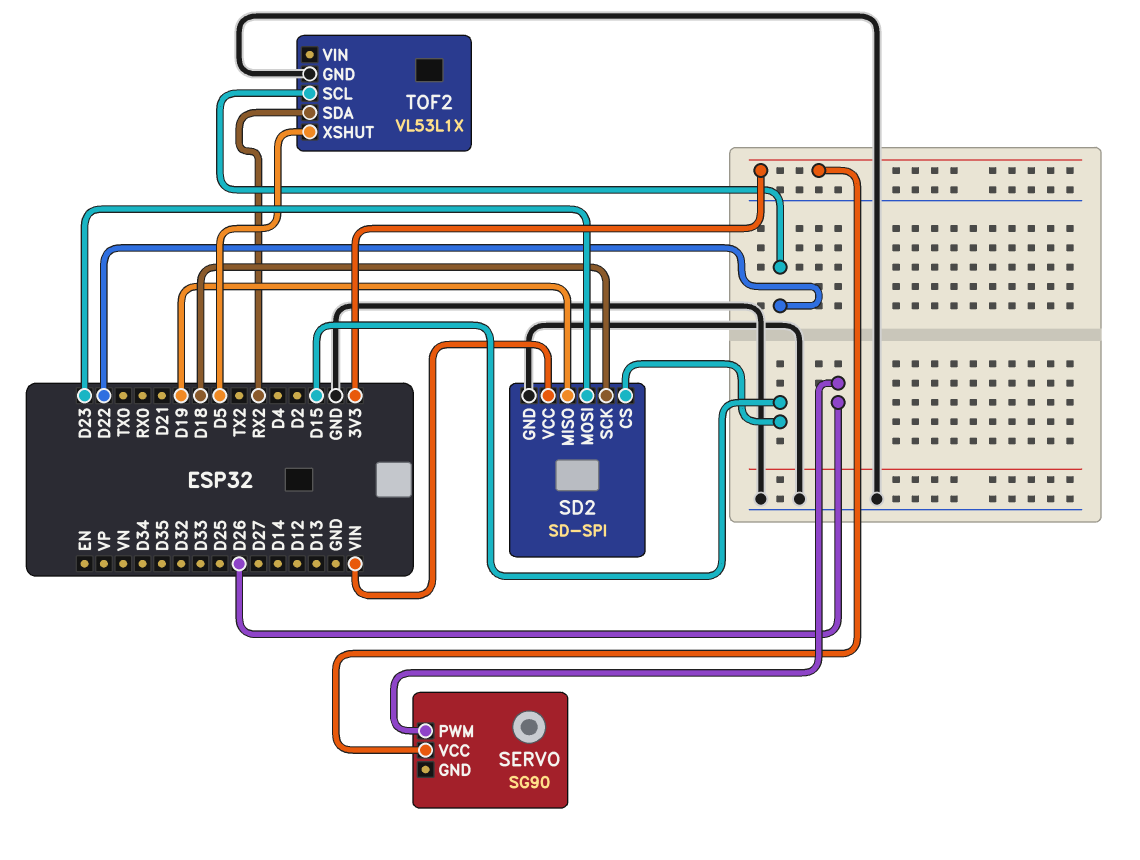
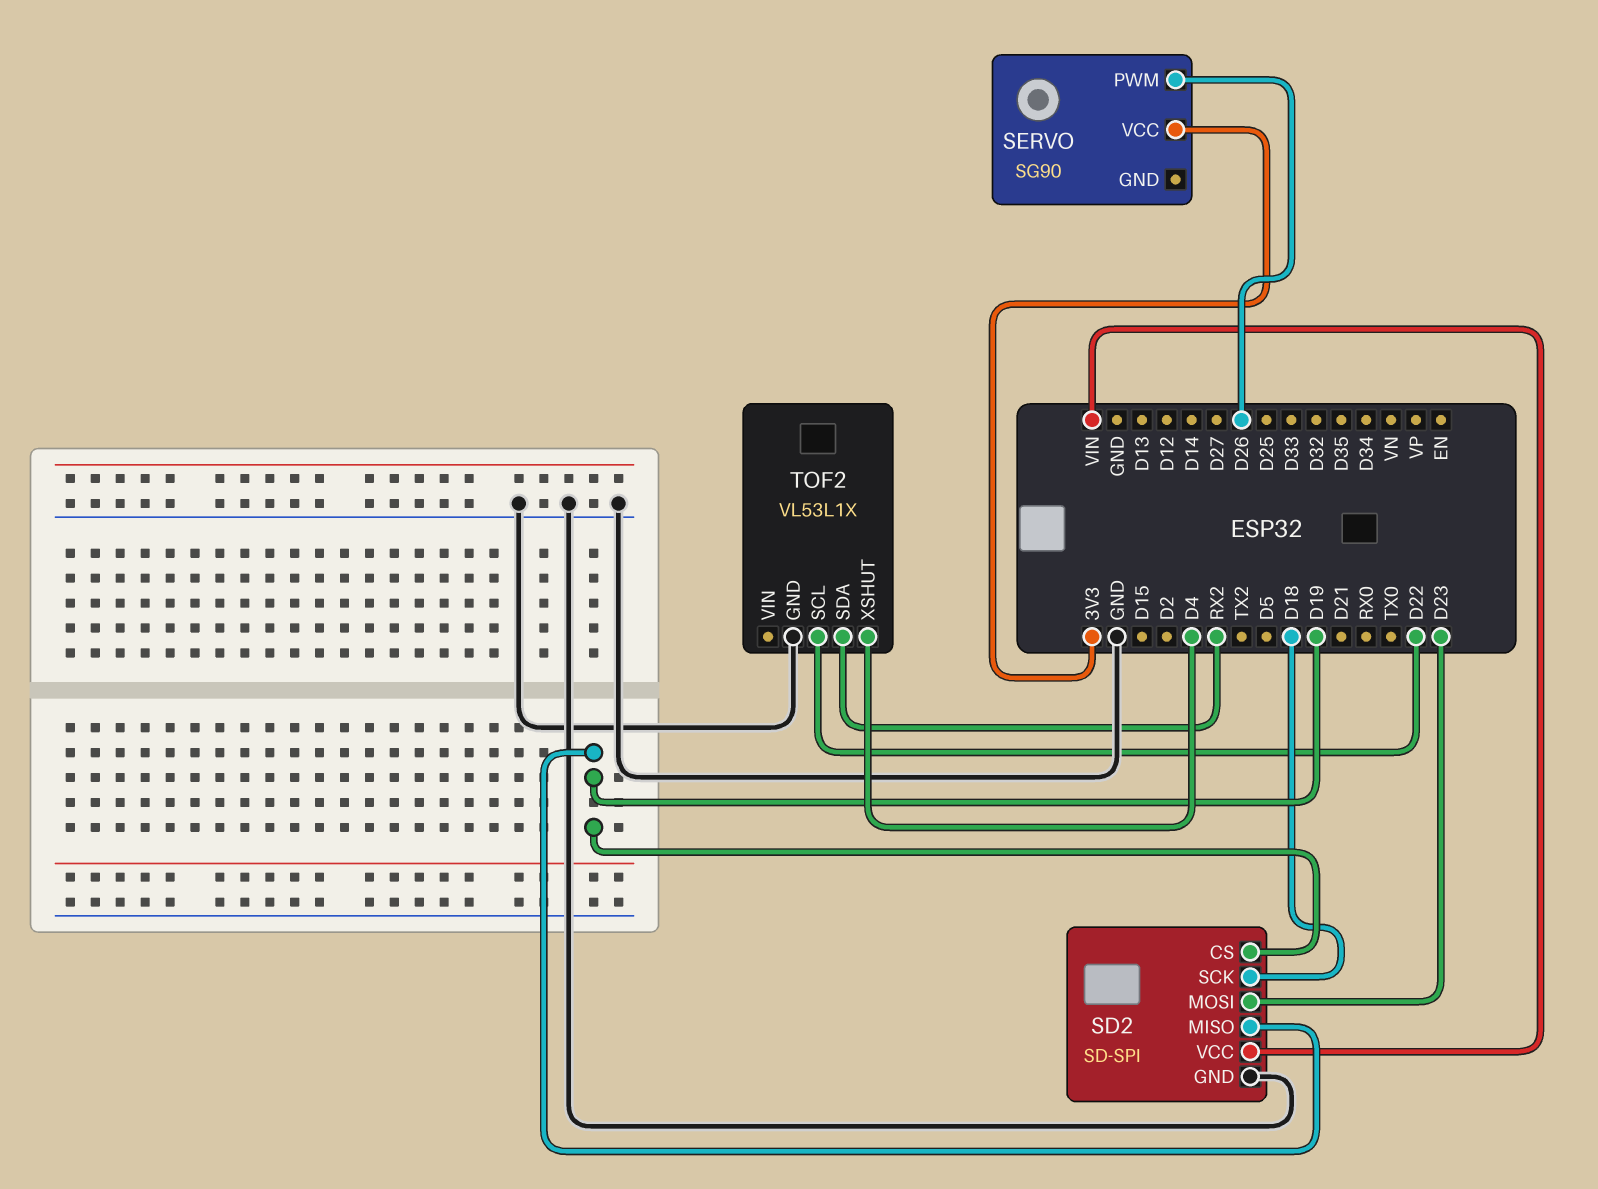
SD2 pin CS: D15 -> D19
TOF2 pin XSHUT: D5 -> D4

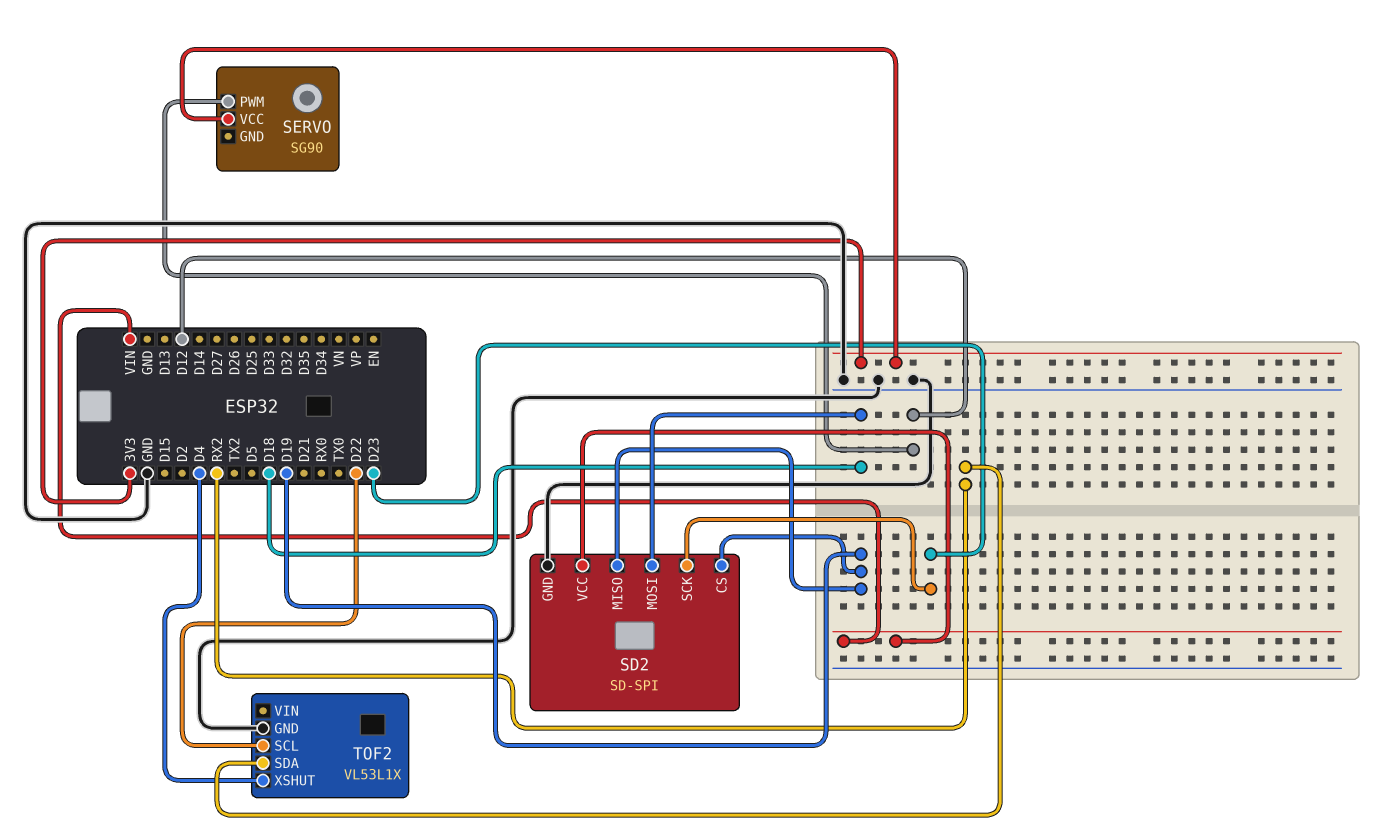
SD2 pin MOSI: D23 -> D18
SD2 pin SCK: D18 -> D23
SERVO pin PWM: D26 -> D12

